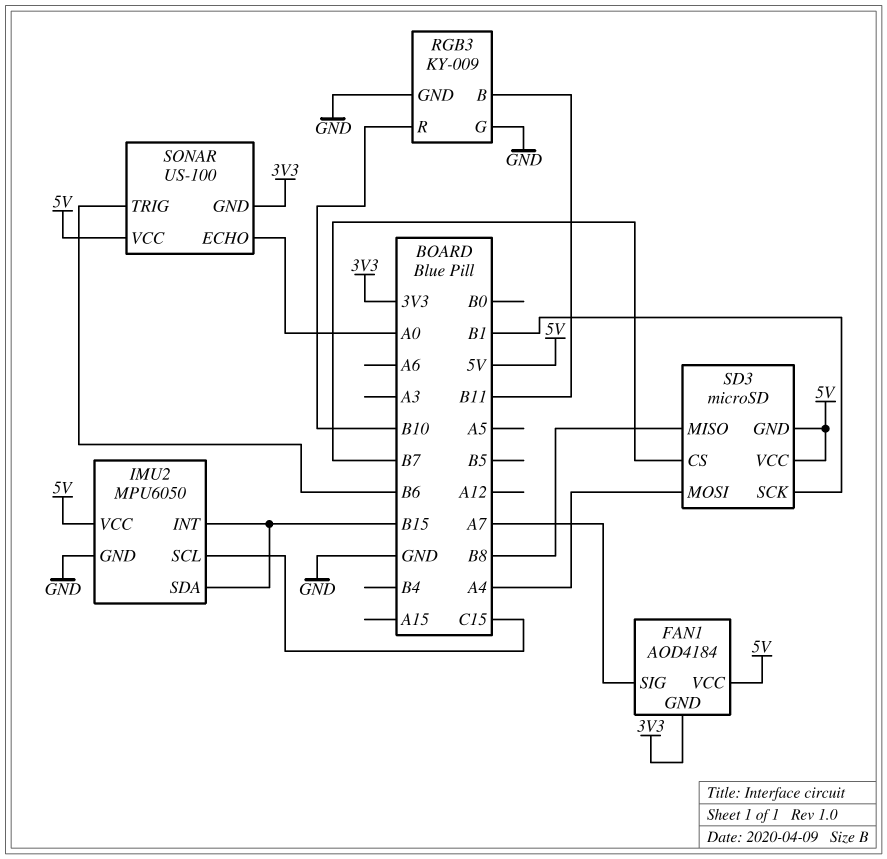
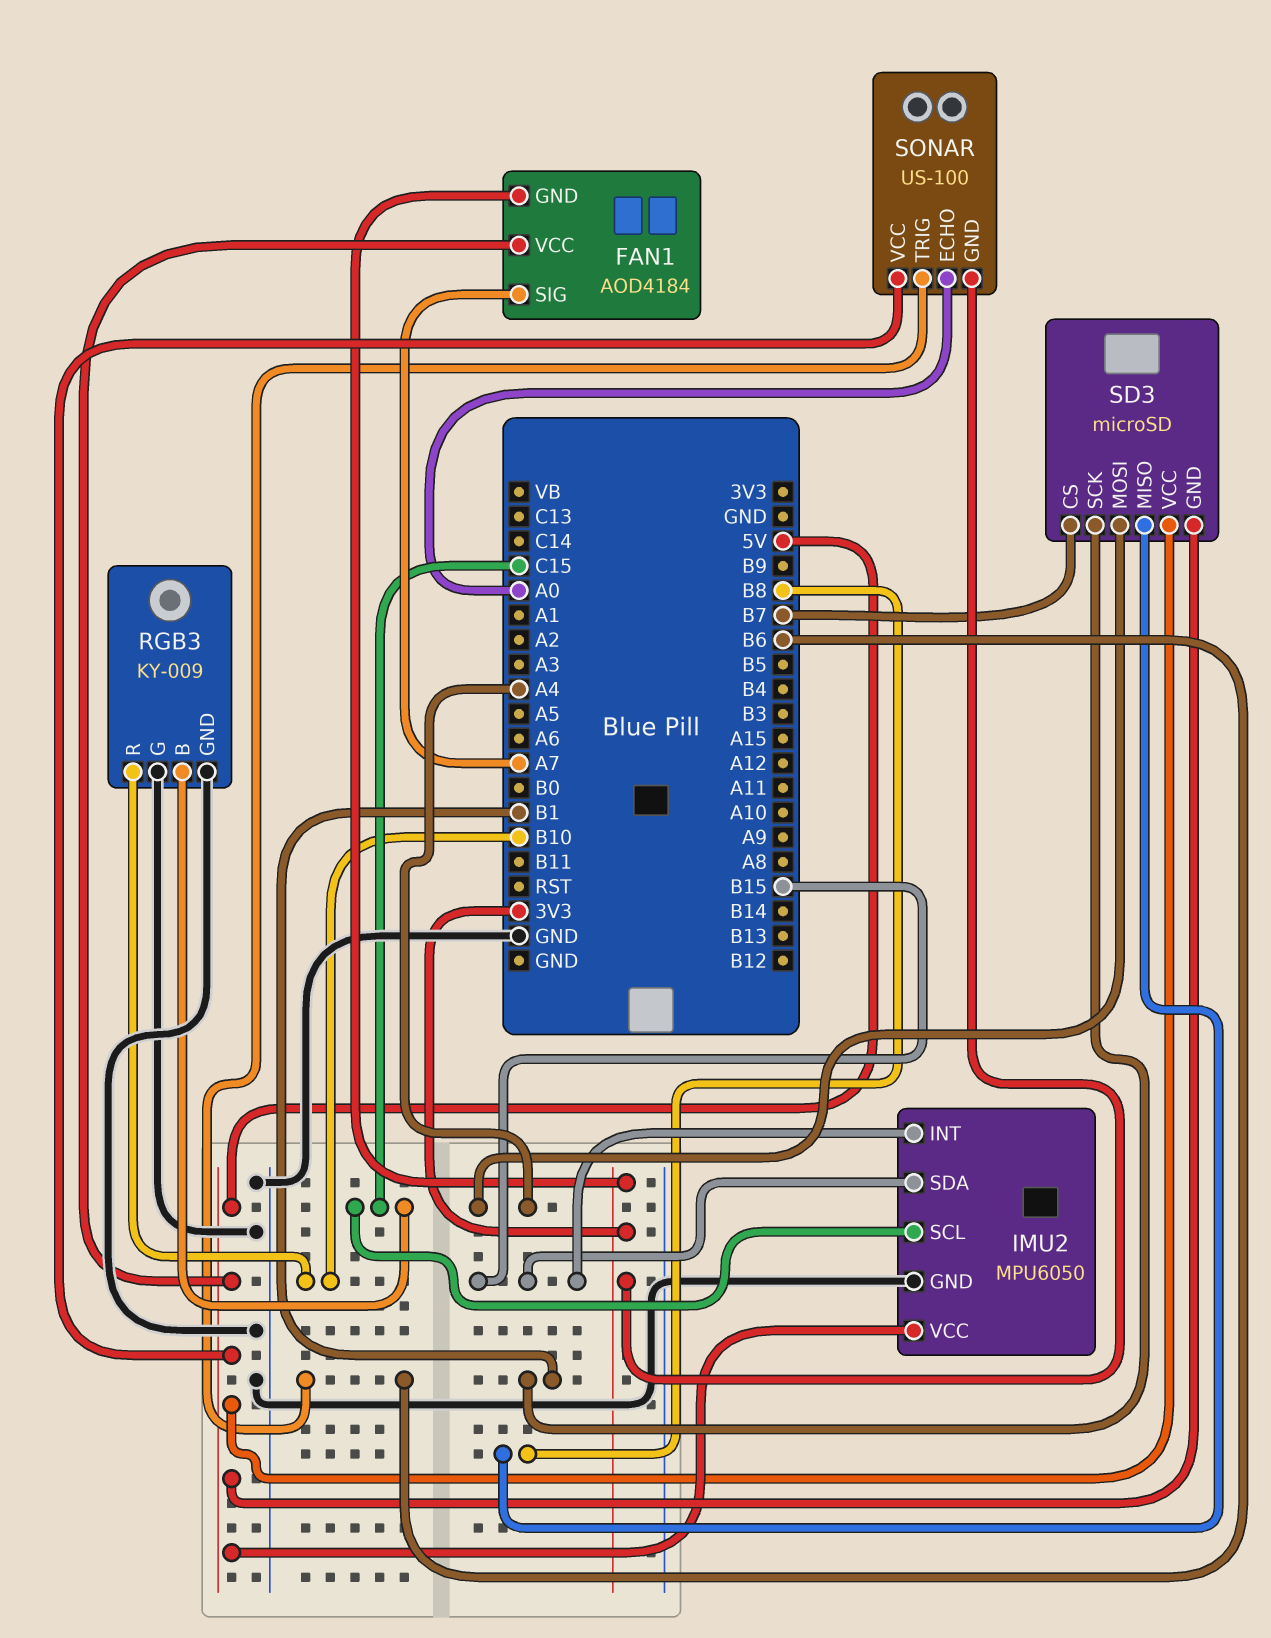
RGB3 pin B: B11 -> C15

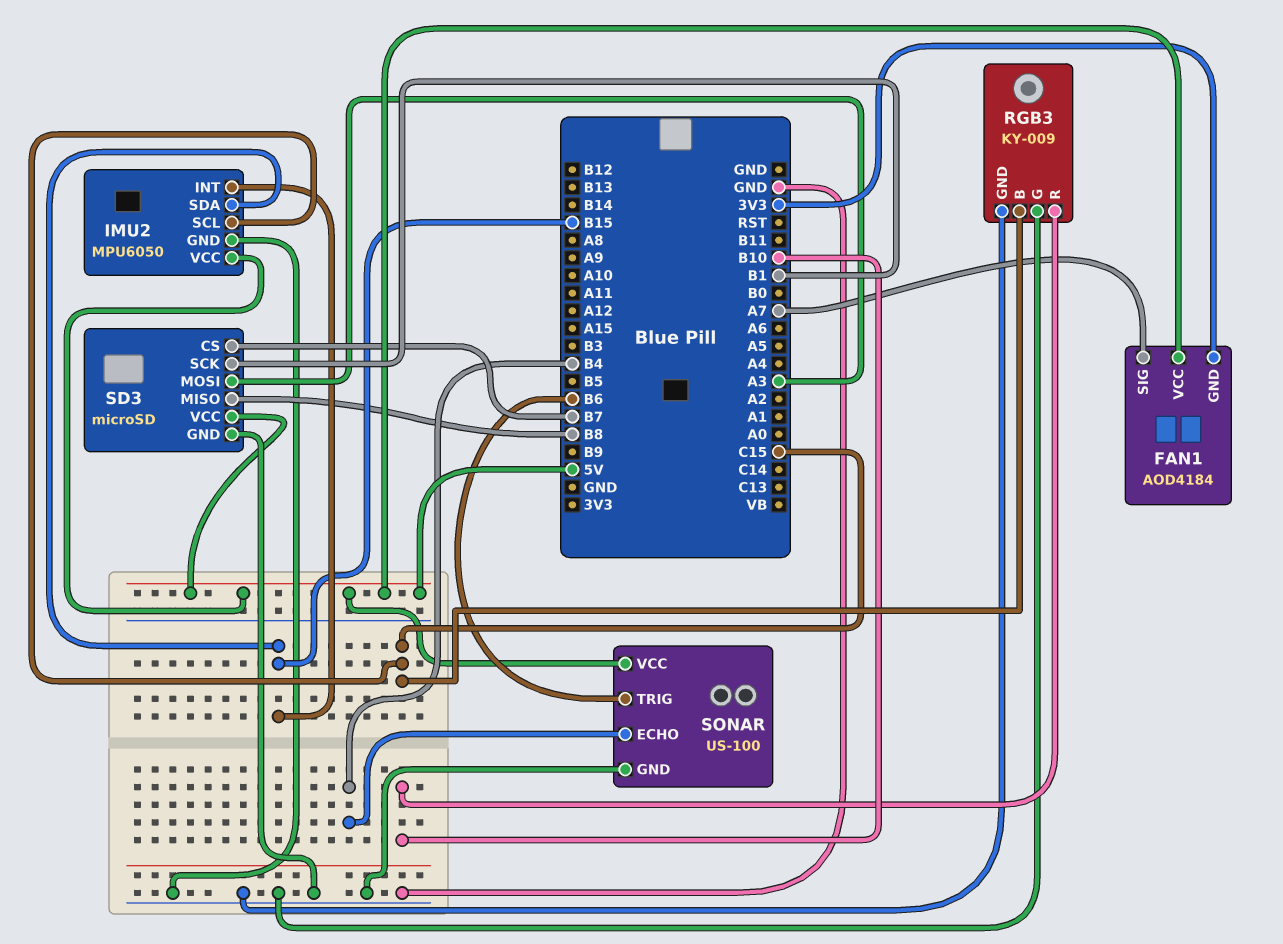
SD3 pin GND: 5V -> GND
SD3 pin MOSI: A4 -> A3
SONAR pin ECHO: A0 -> B4
SONAR pin GND: 3V3 -> GND

